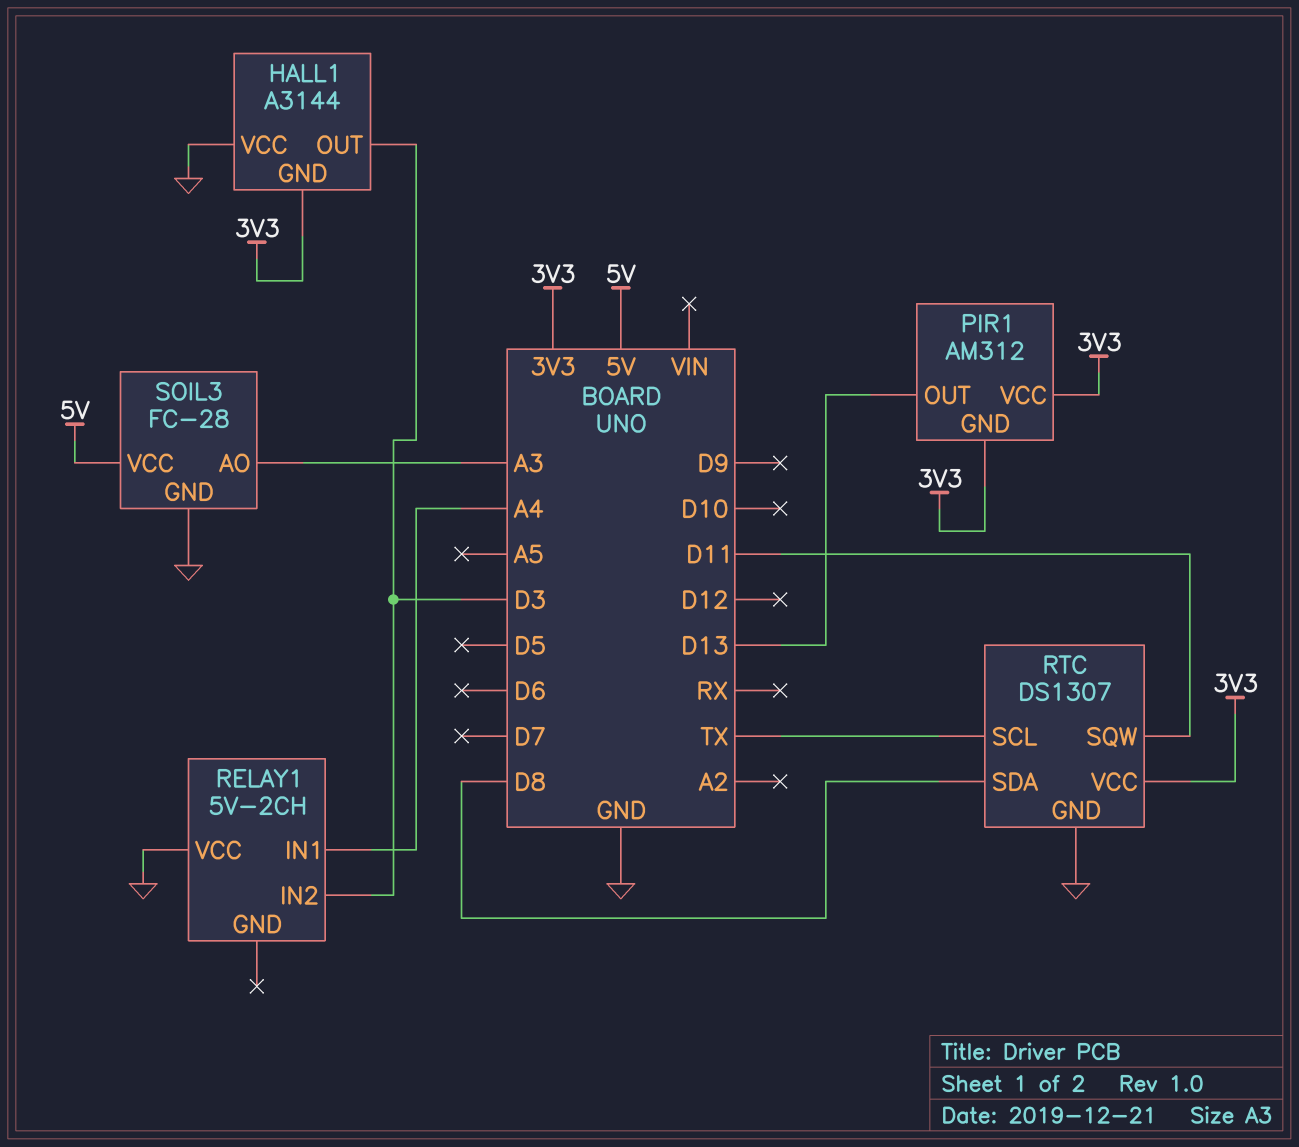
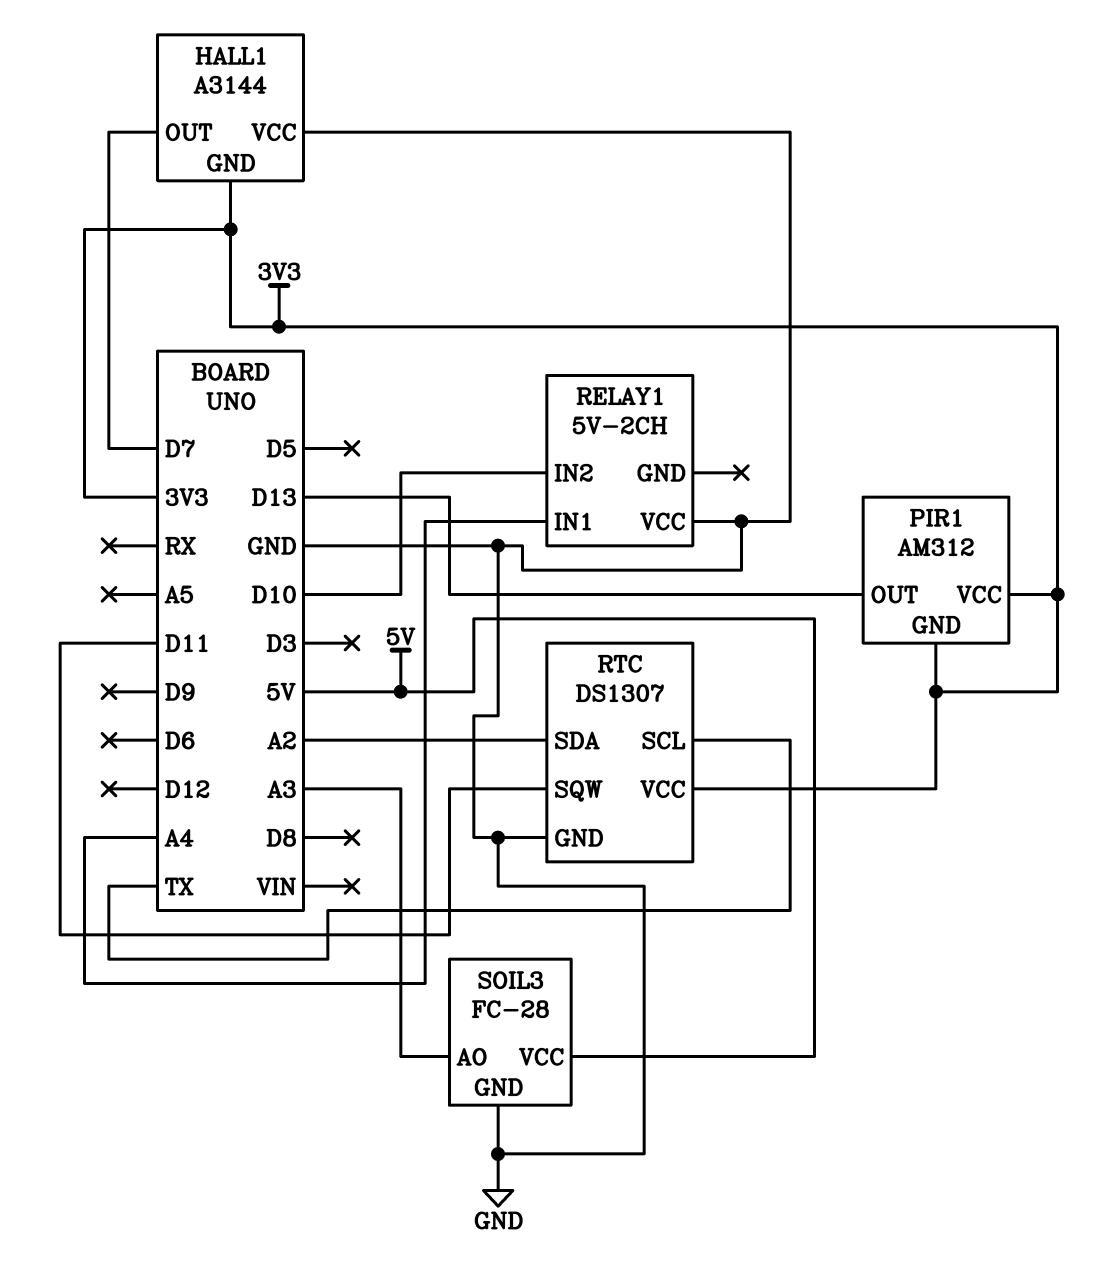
HALL1 pin OUT: D3 -> D7
RELAY1 pin IN2: D3 -> D10
RTC pin SDA: D8 -> A2

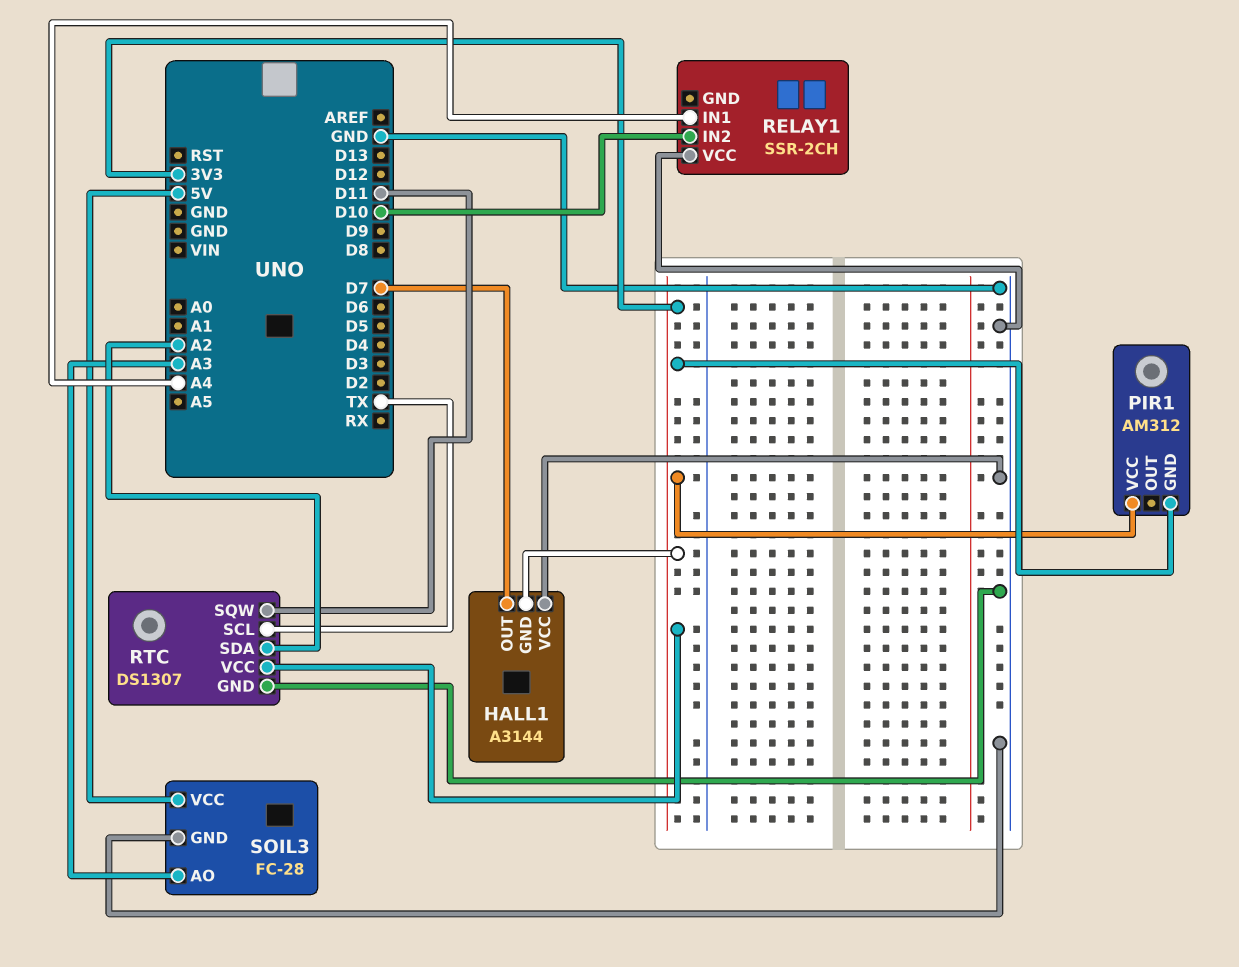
PIR1 pin OUT: D13 -> none
RELAY1: 5V-2CH -> SSR-2CH

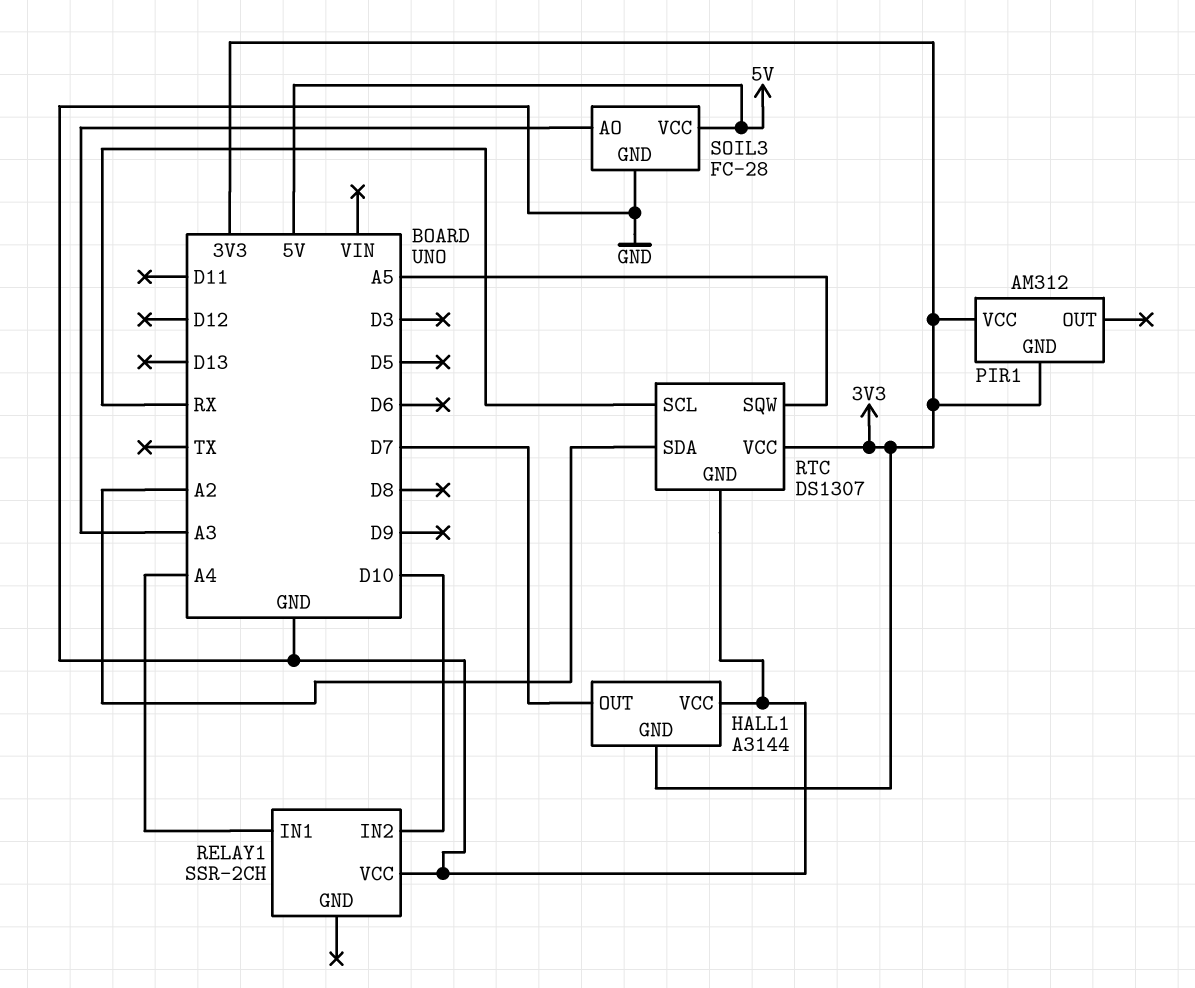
RTC pin SCL: TX -> RX
RTC pin SQW: D11 -> A5

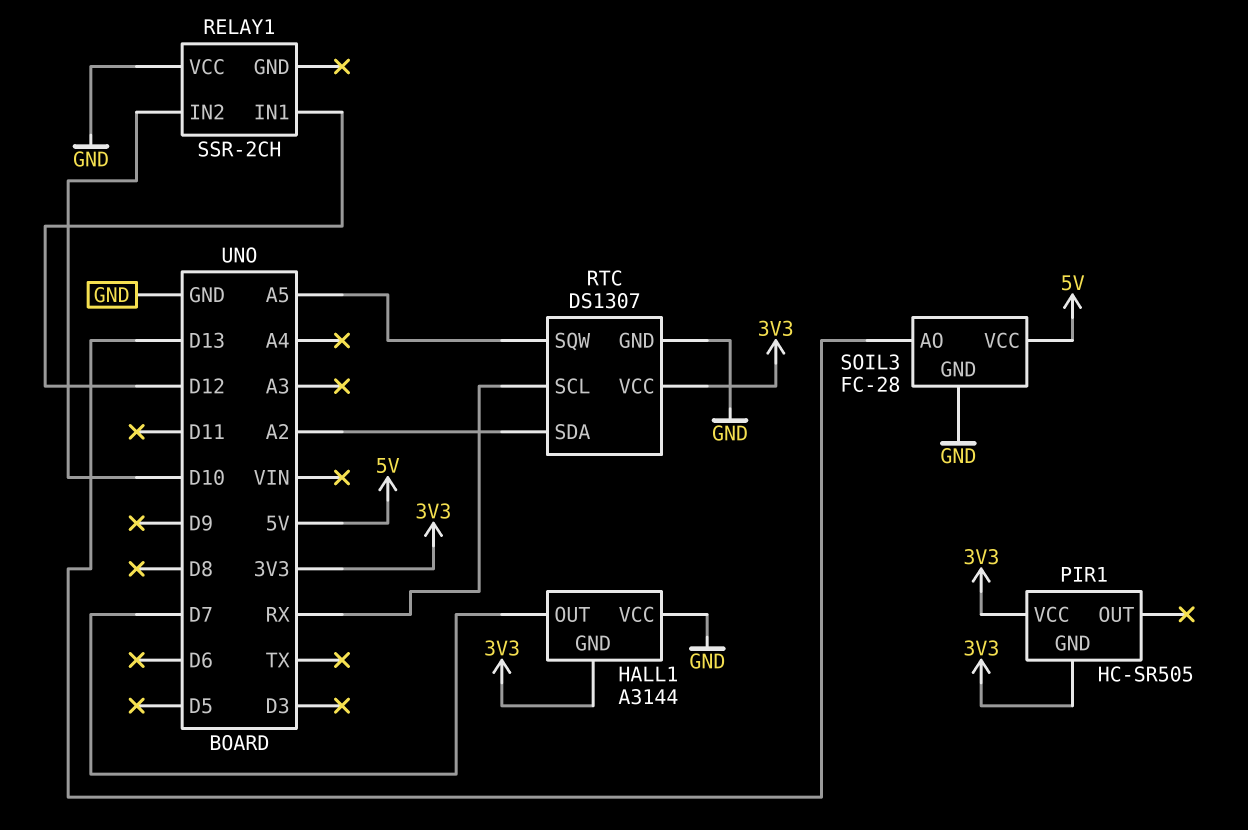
PIR1: AM312 -> HC-SR505
RELAY1 pin IN1: A4 -> D12
SOIL3 pin AO: A3 -> D13

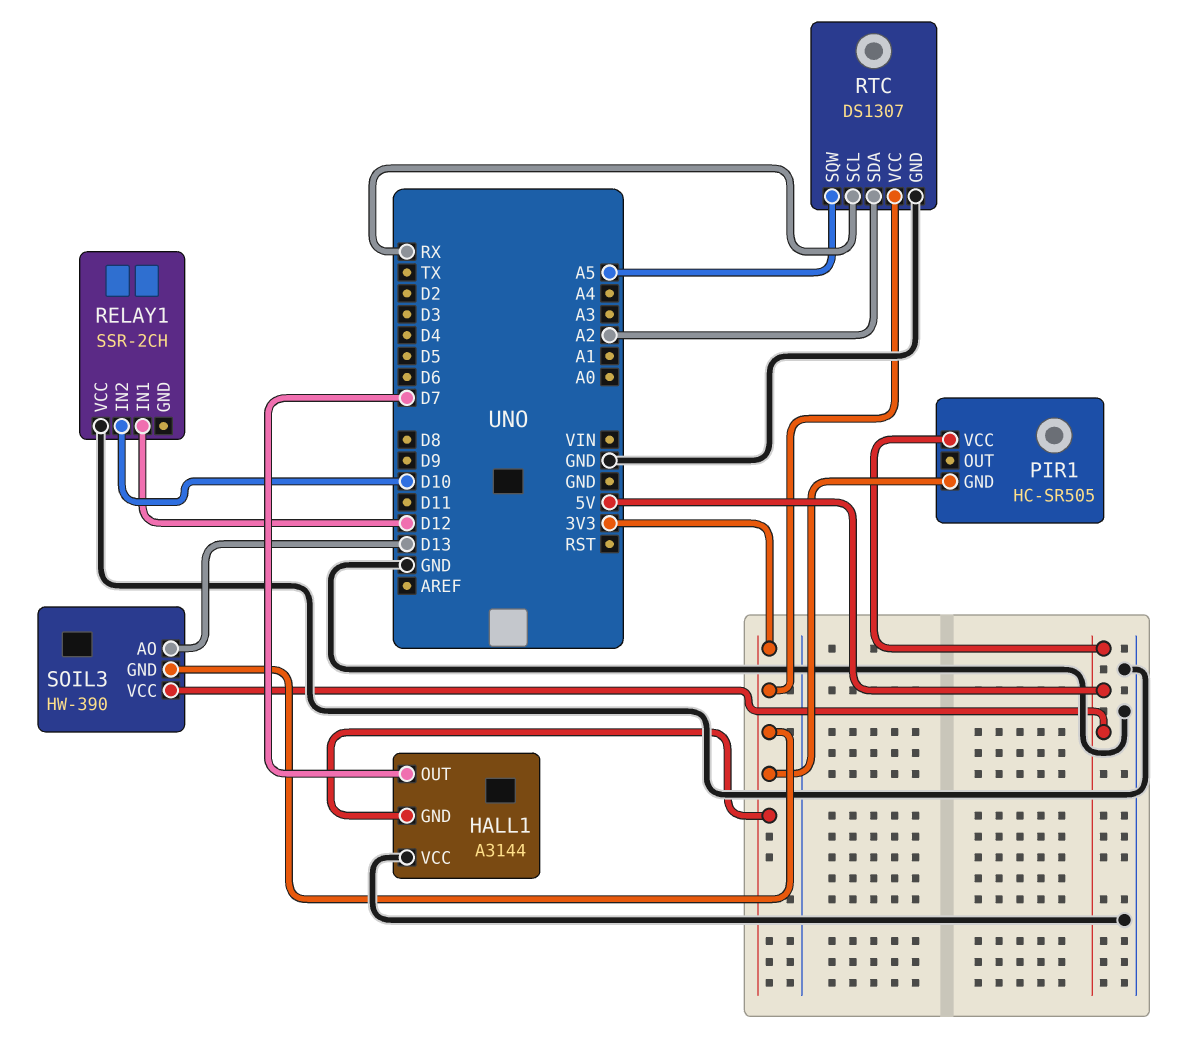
PIR1 pin VCC: 3V3 -> 5V
SOIL3: FC-28 -> HW-390
SOIL3 pin GND: GND -> 3V3

